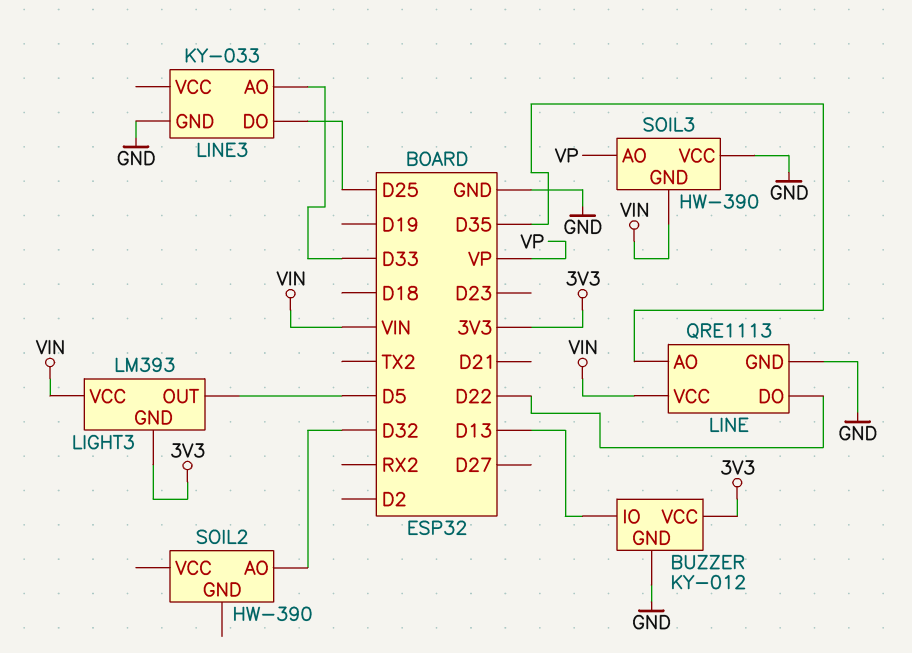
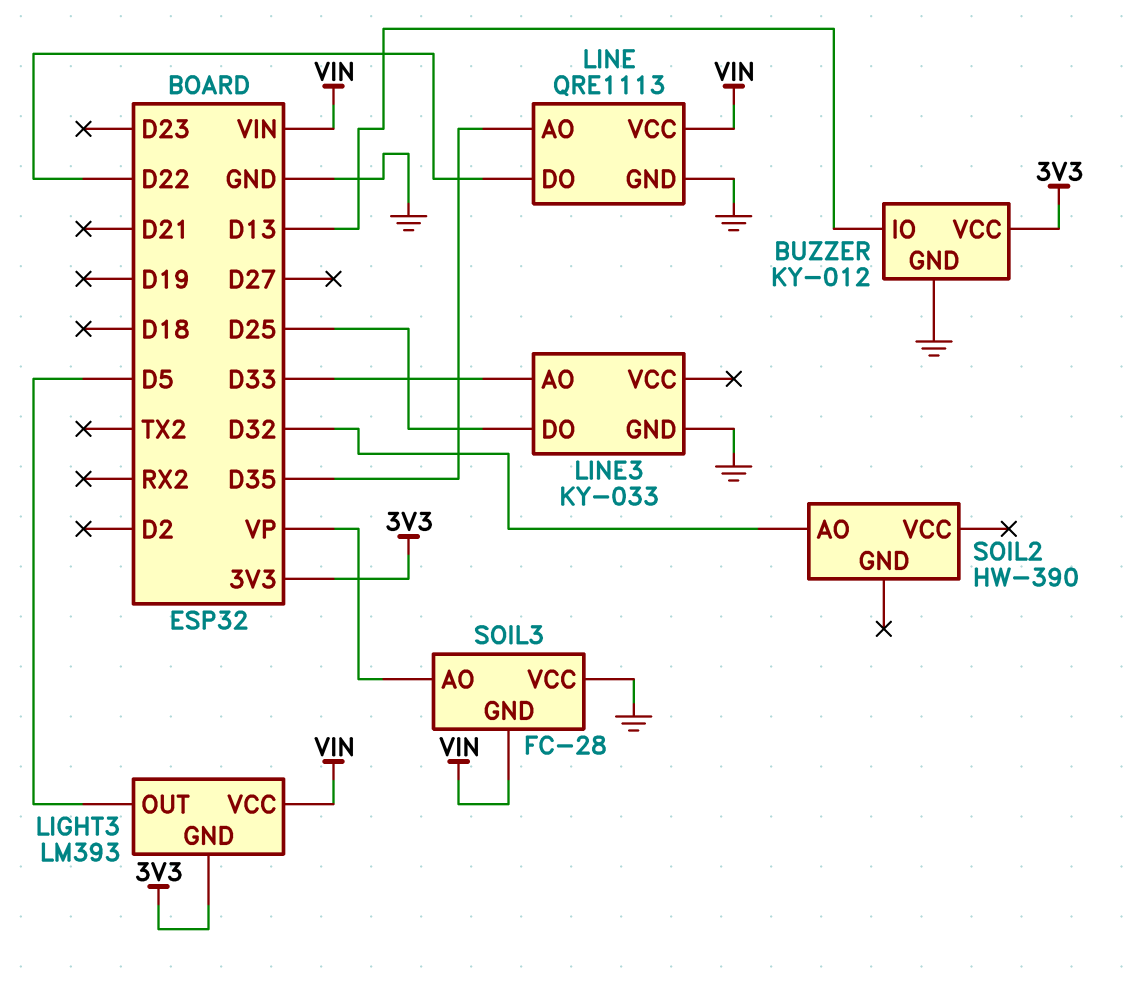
SOIL3: HW-390 -> FC-28

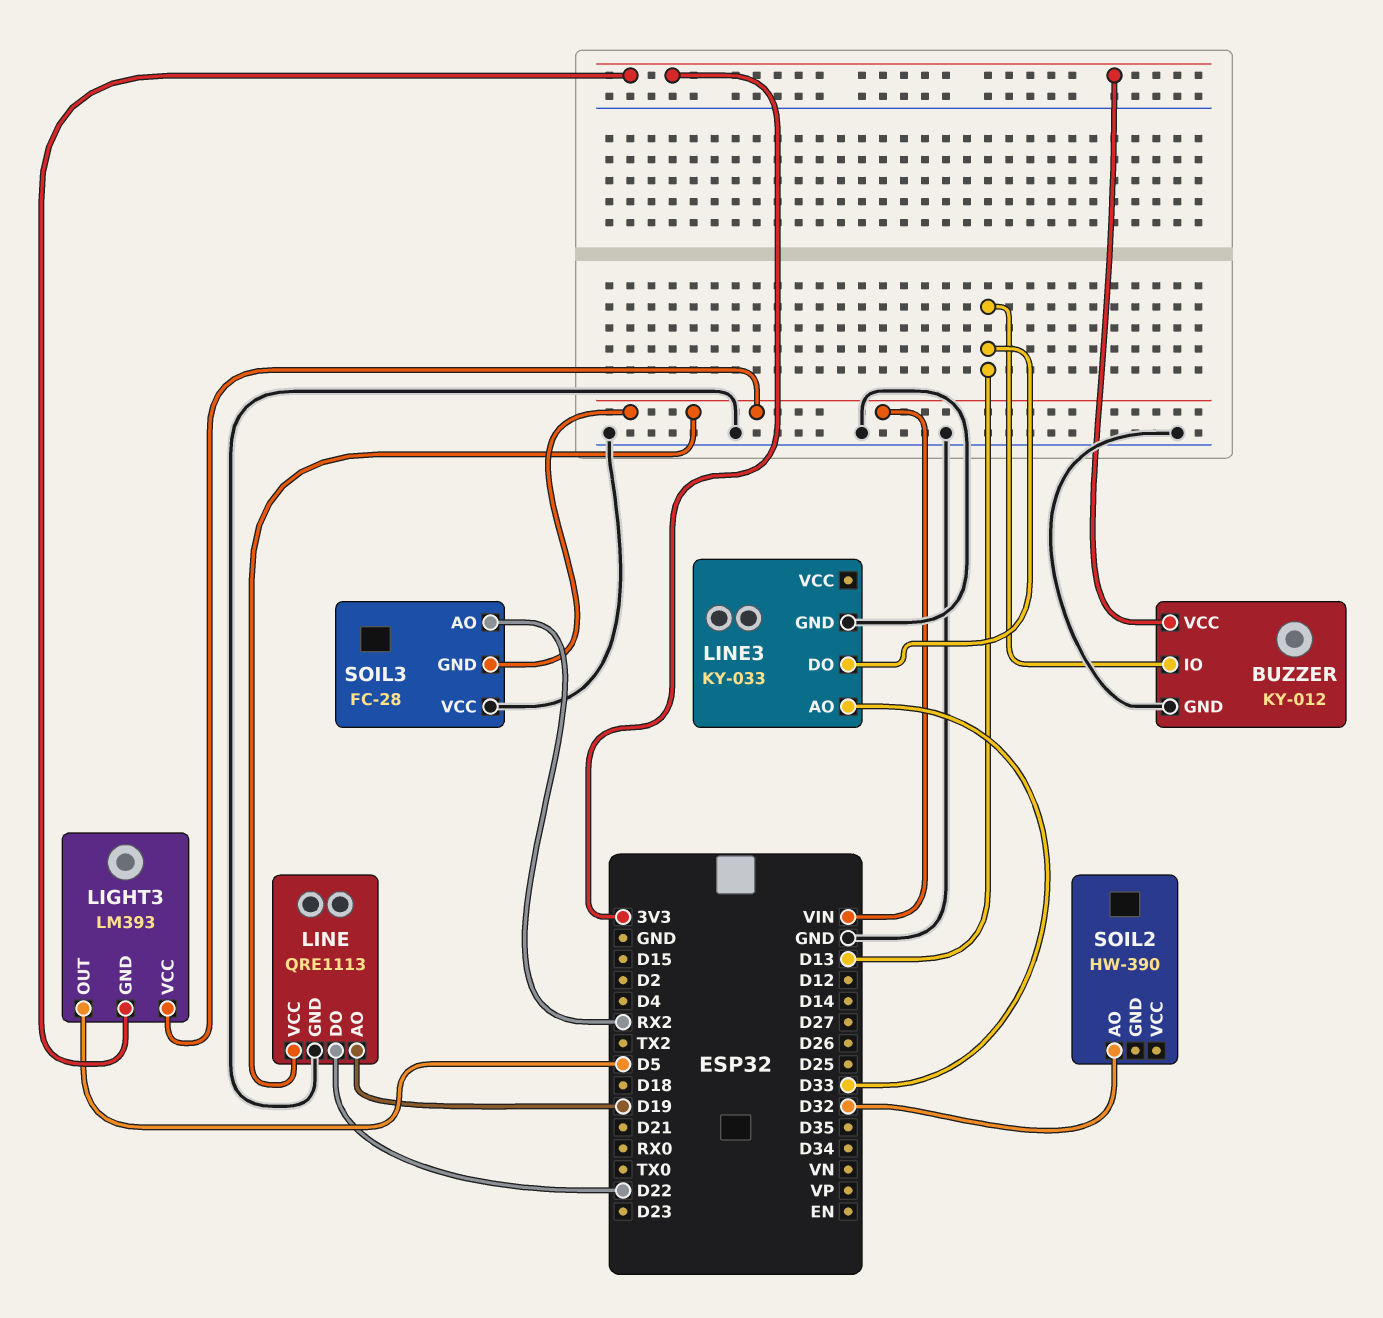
LINE pin AO: D35 -> D19
LINE3 pin DO: D25 -> D13
SOIL3 pin AO: VP -> RX2

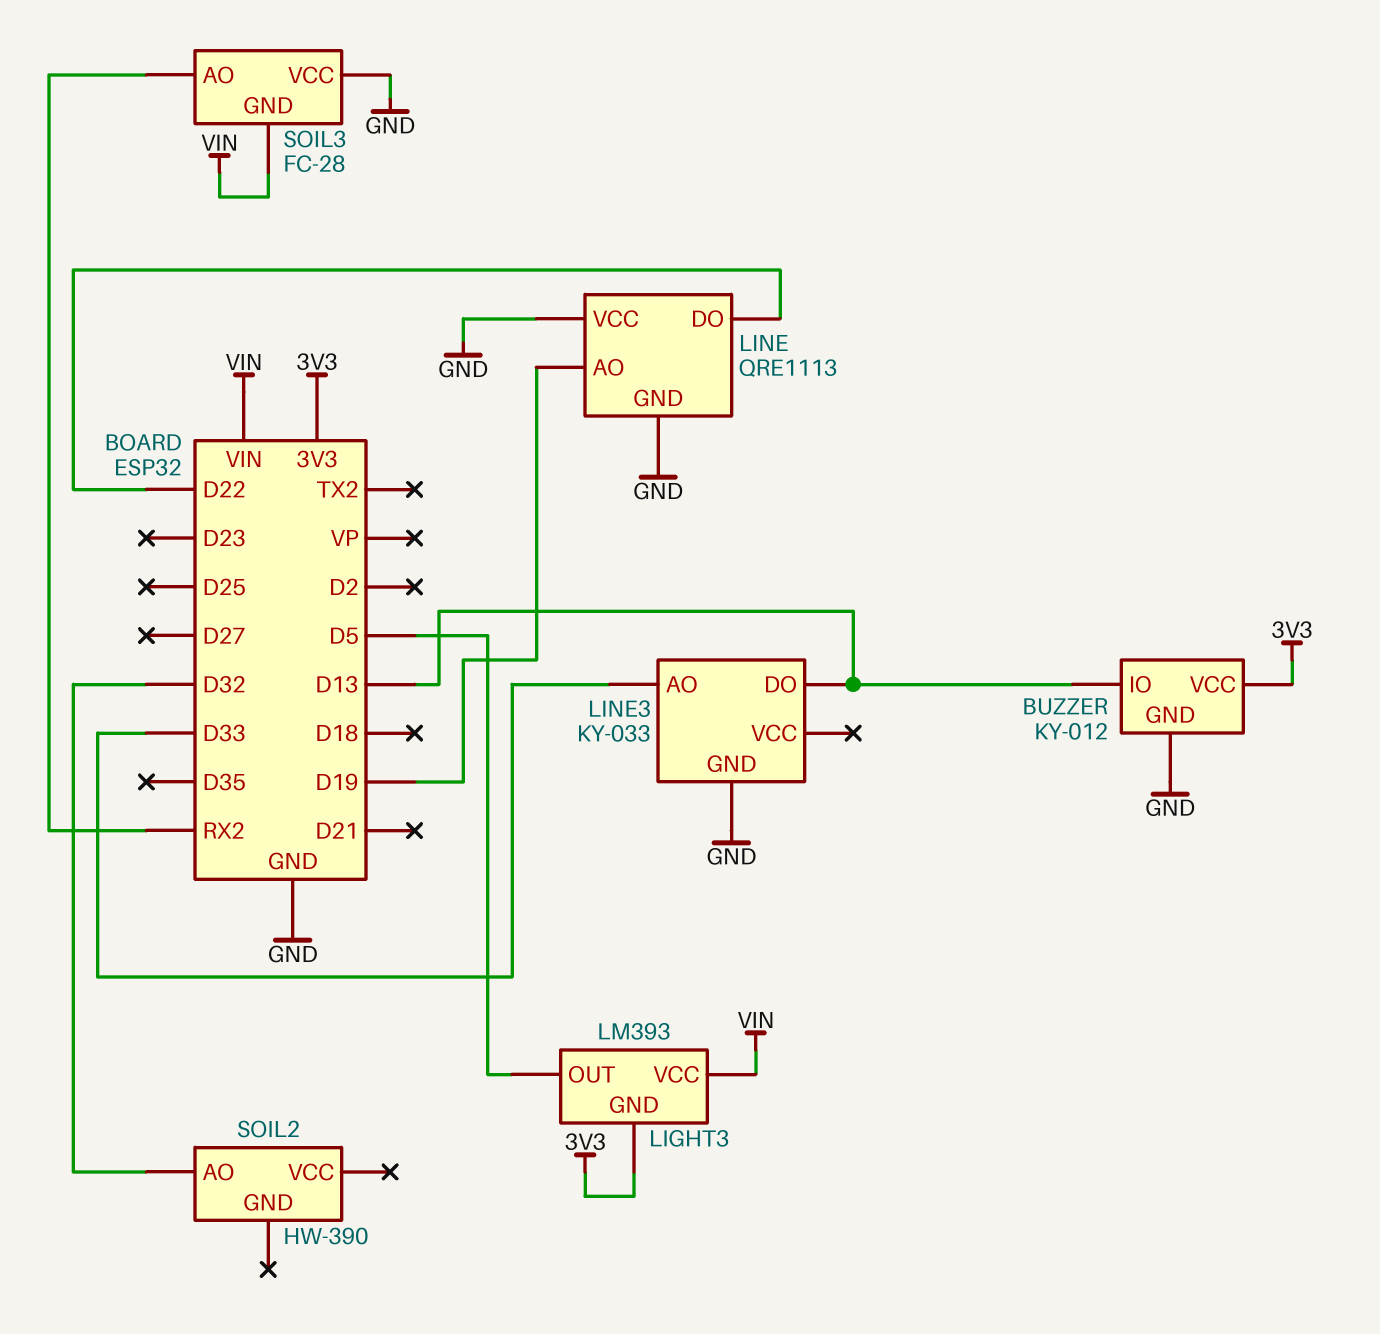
LINE pin VCC: VIN -> GND

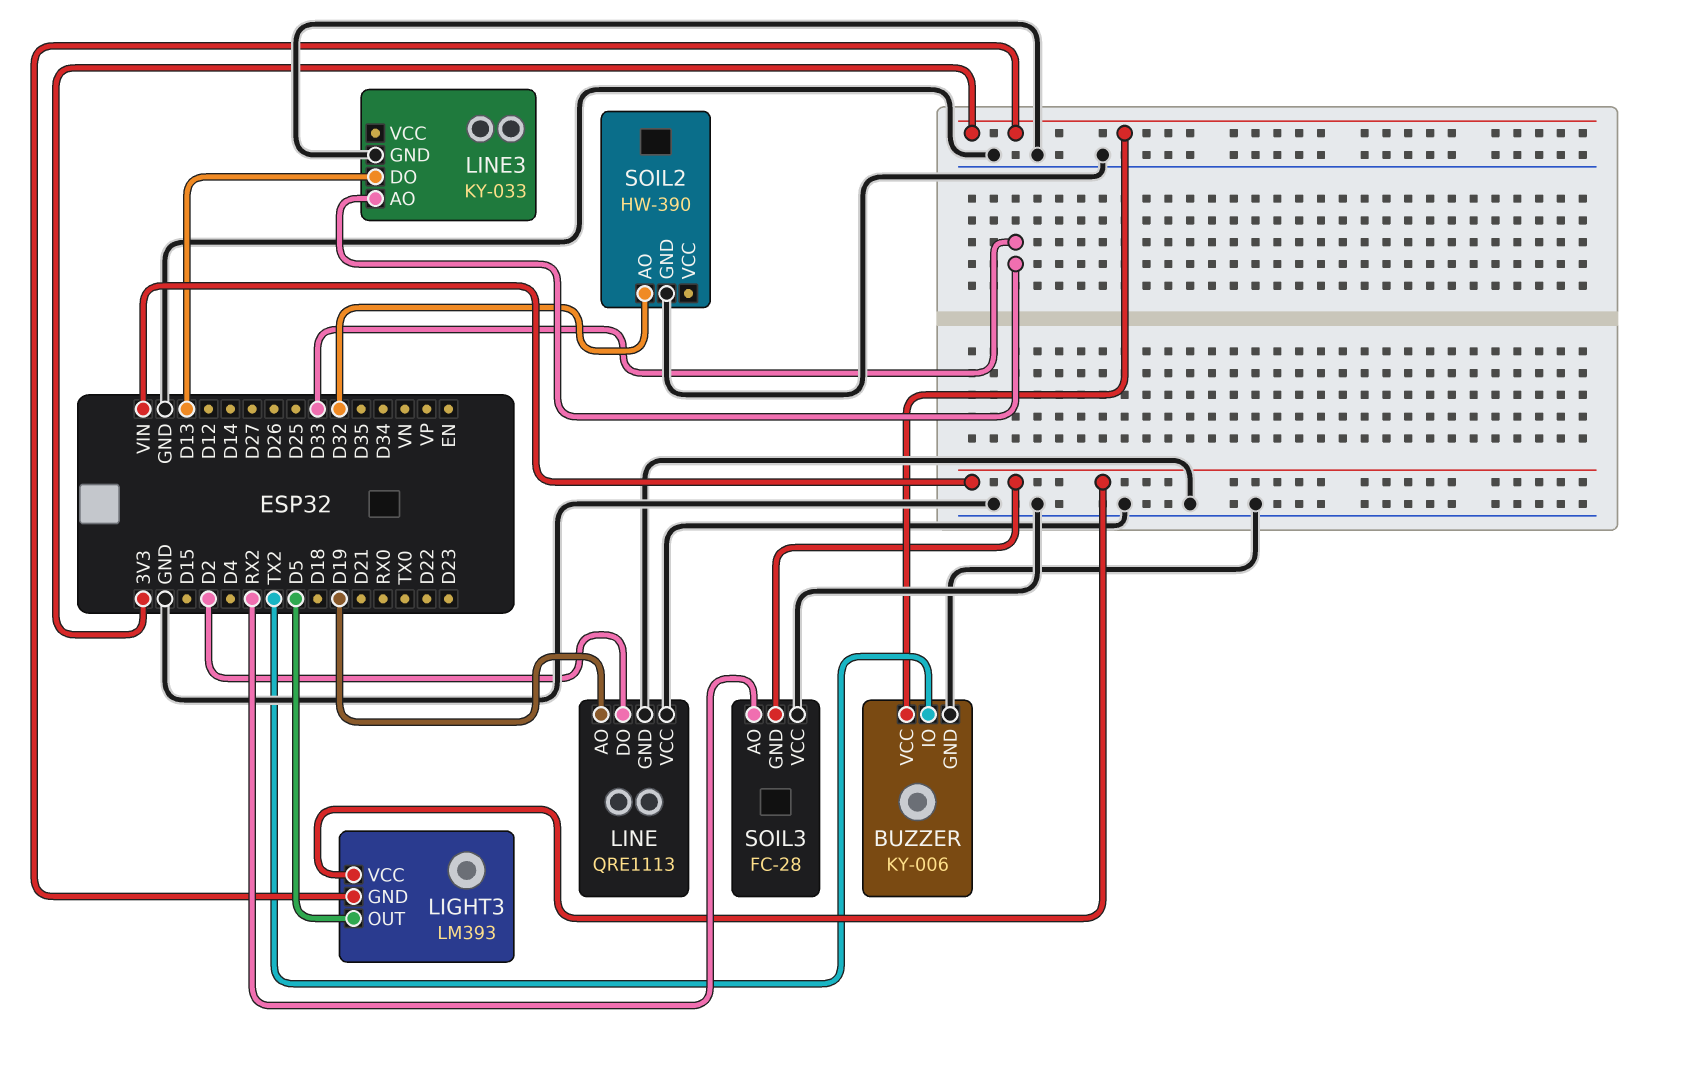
BUZZER: KY-012 -> KY-006
BUZZER pin IO: D13 -> TX2
LINE pin DO: D22 -> D2
SOIL2 pin GND: none -> GND

